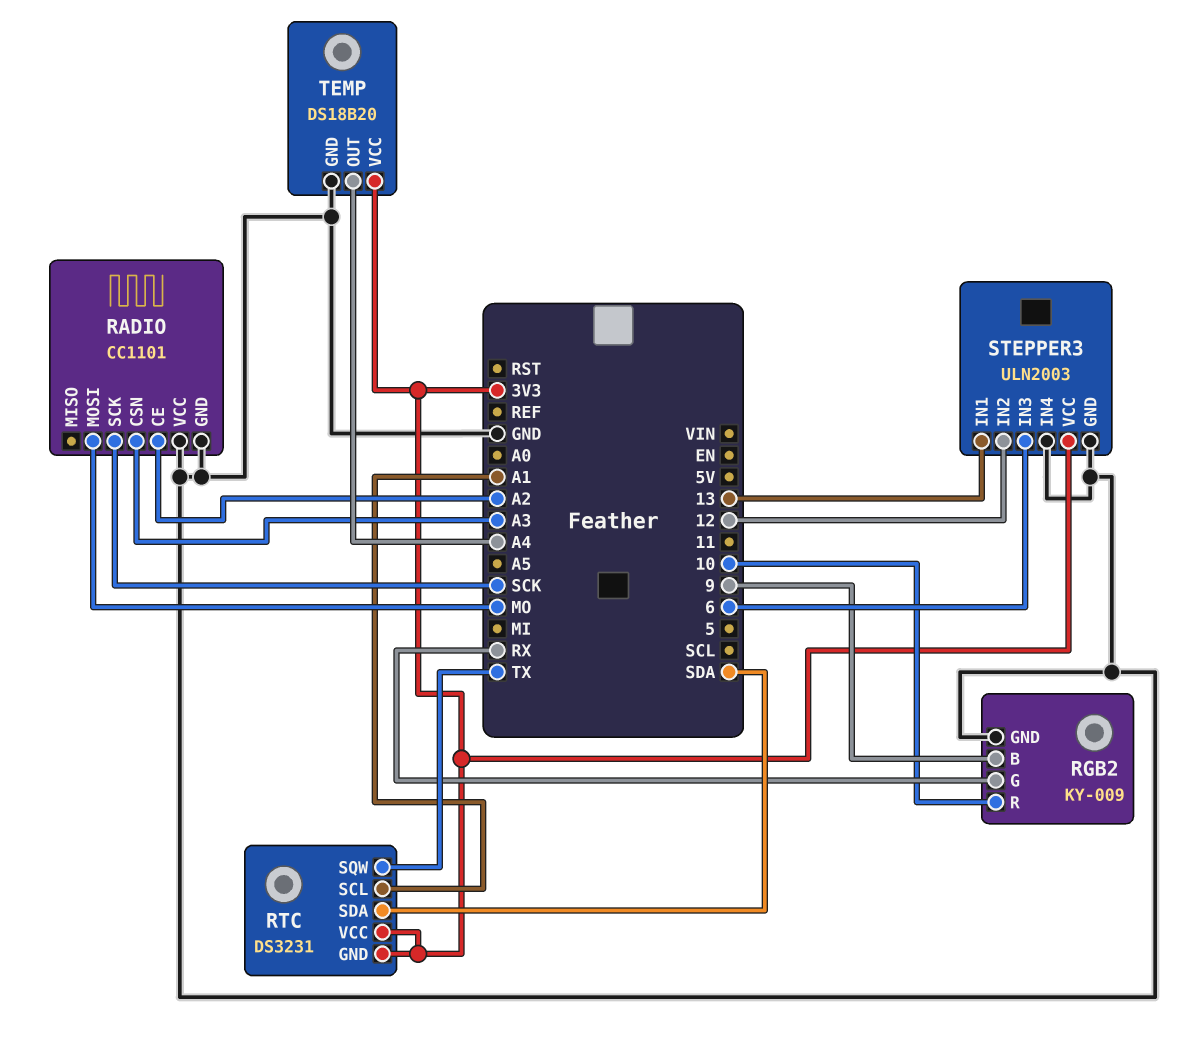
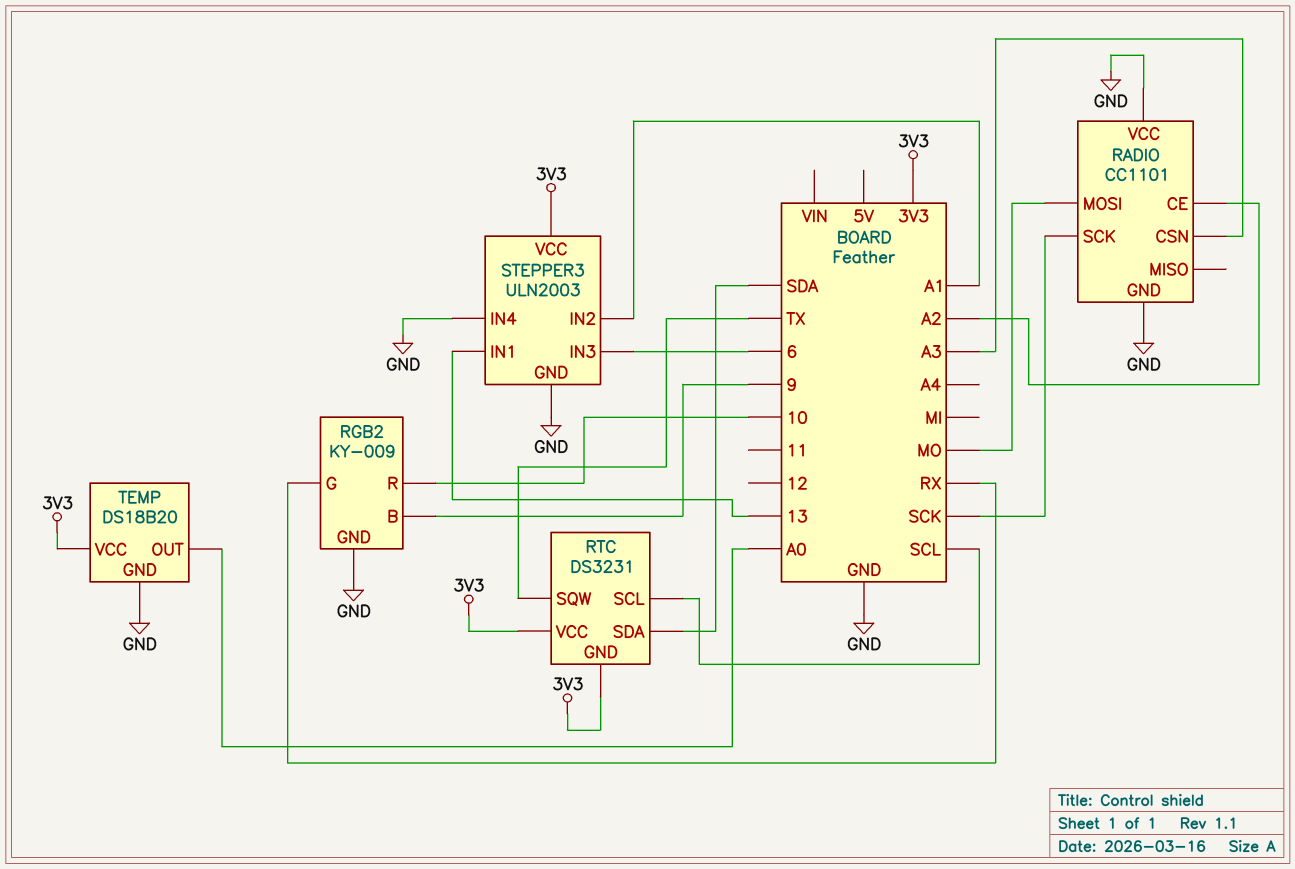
RTC pin SCL: A1 -> SCL
STEPPER3 pin IN2: 12 -> A1
TEMP pin OUT: A4 -> A0

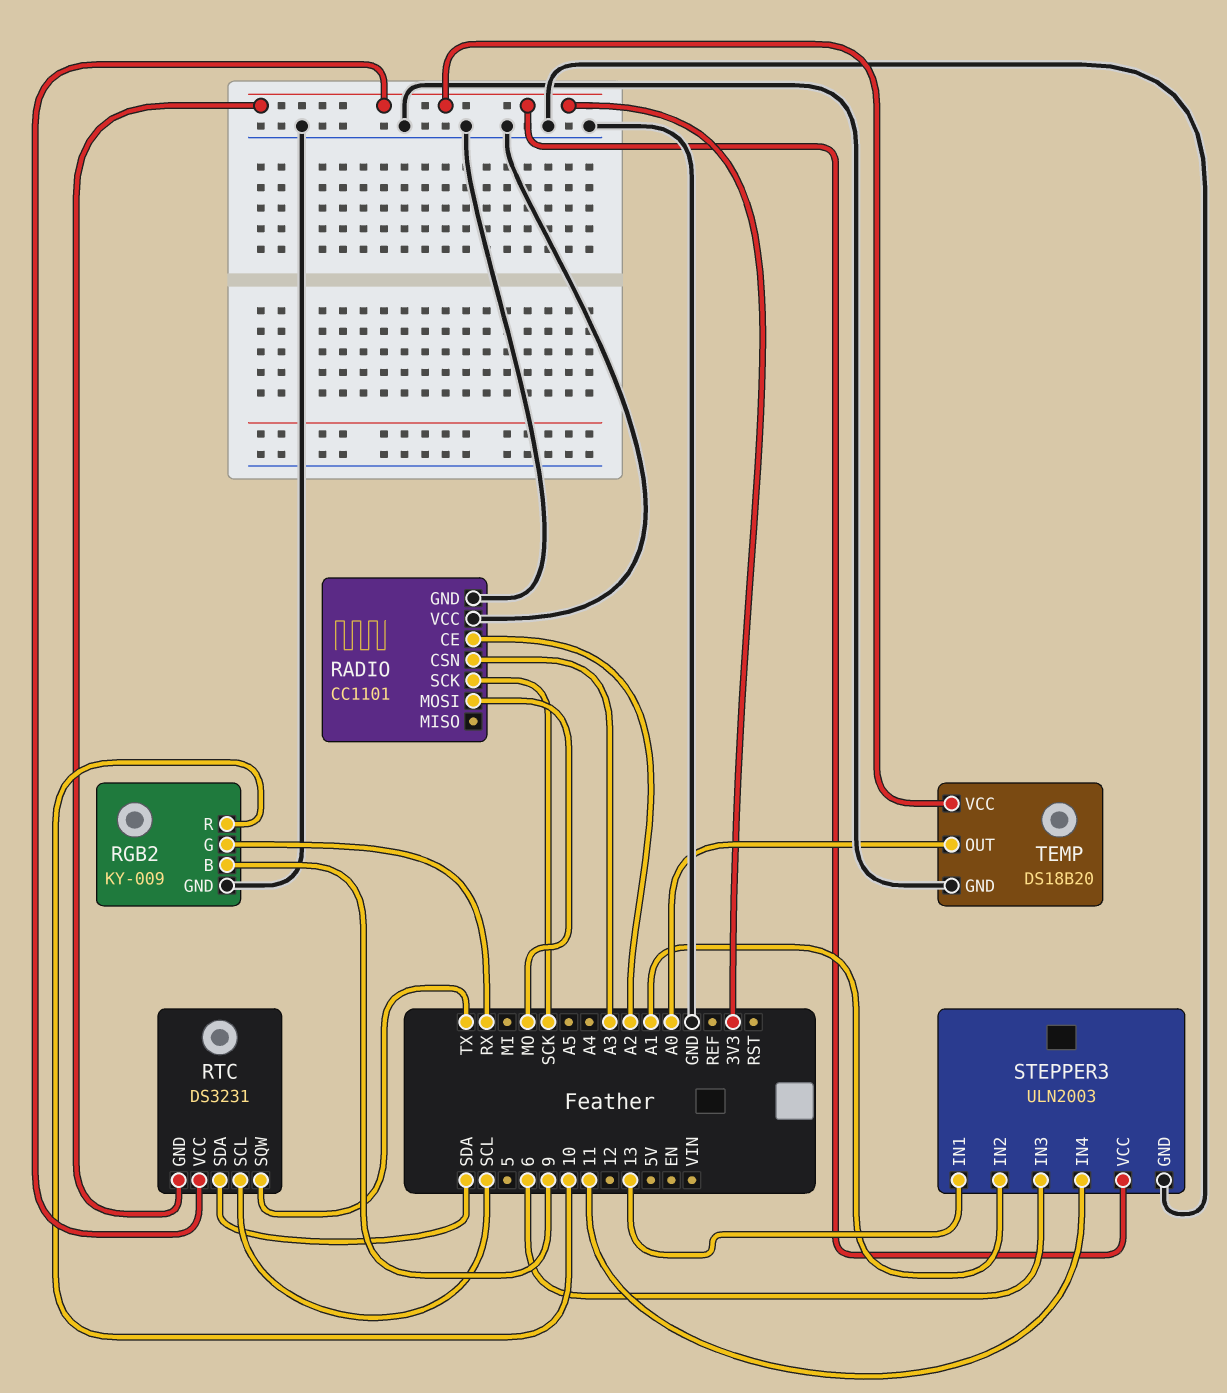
STEPPER3 pin IN4: GND -> 11

